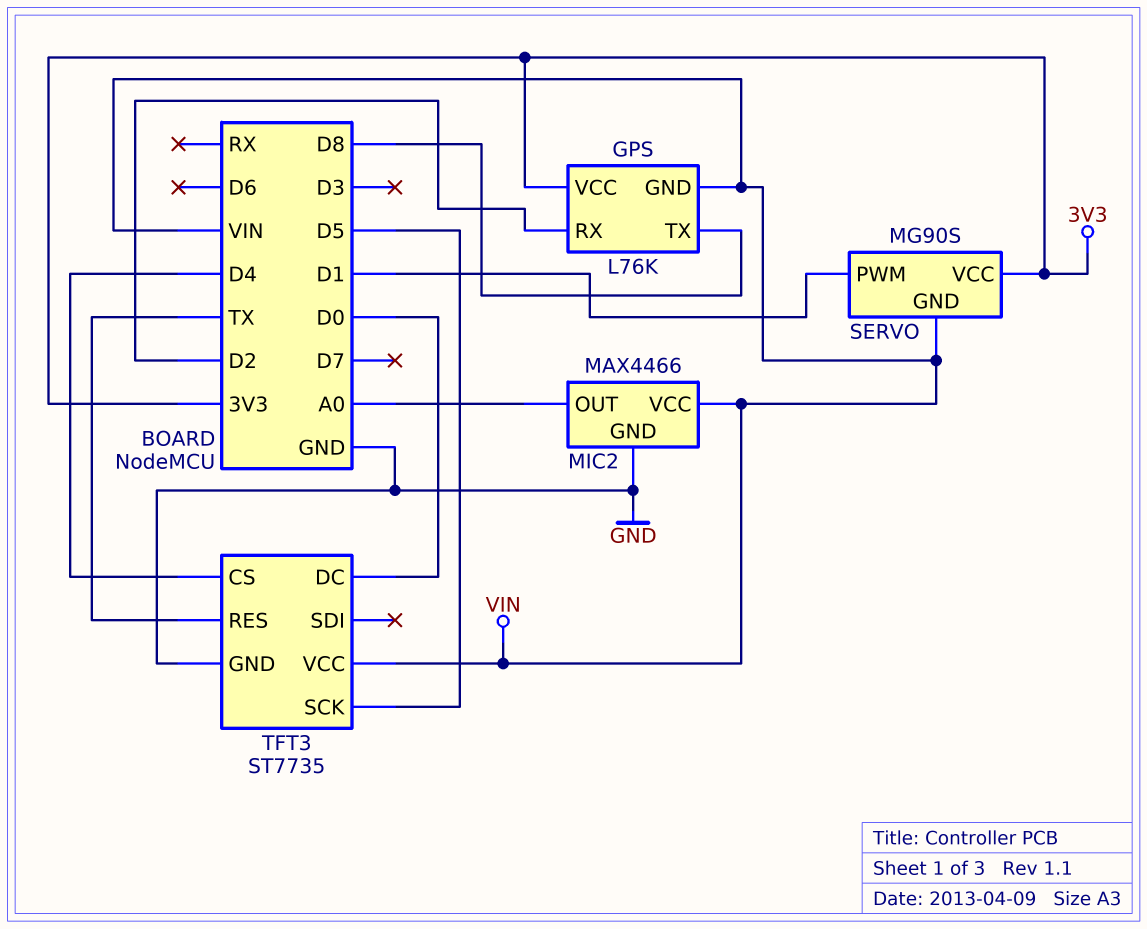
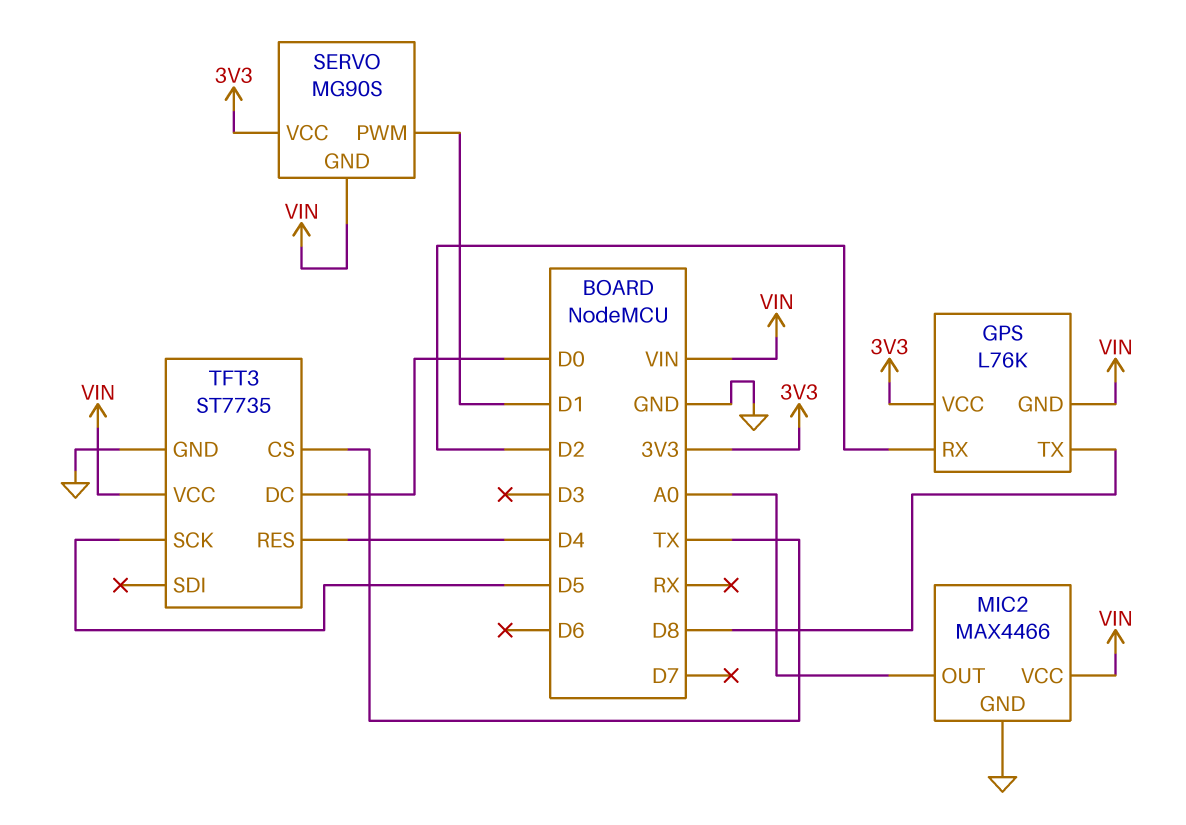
TFT3 pin CS: D4 -> TX
TFT3 pin RES: TX -> D4

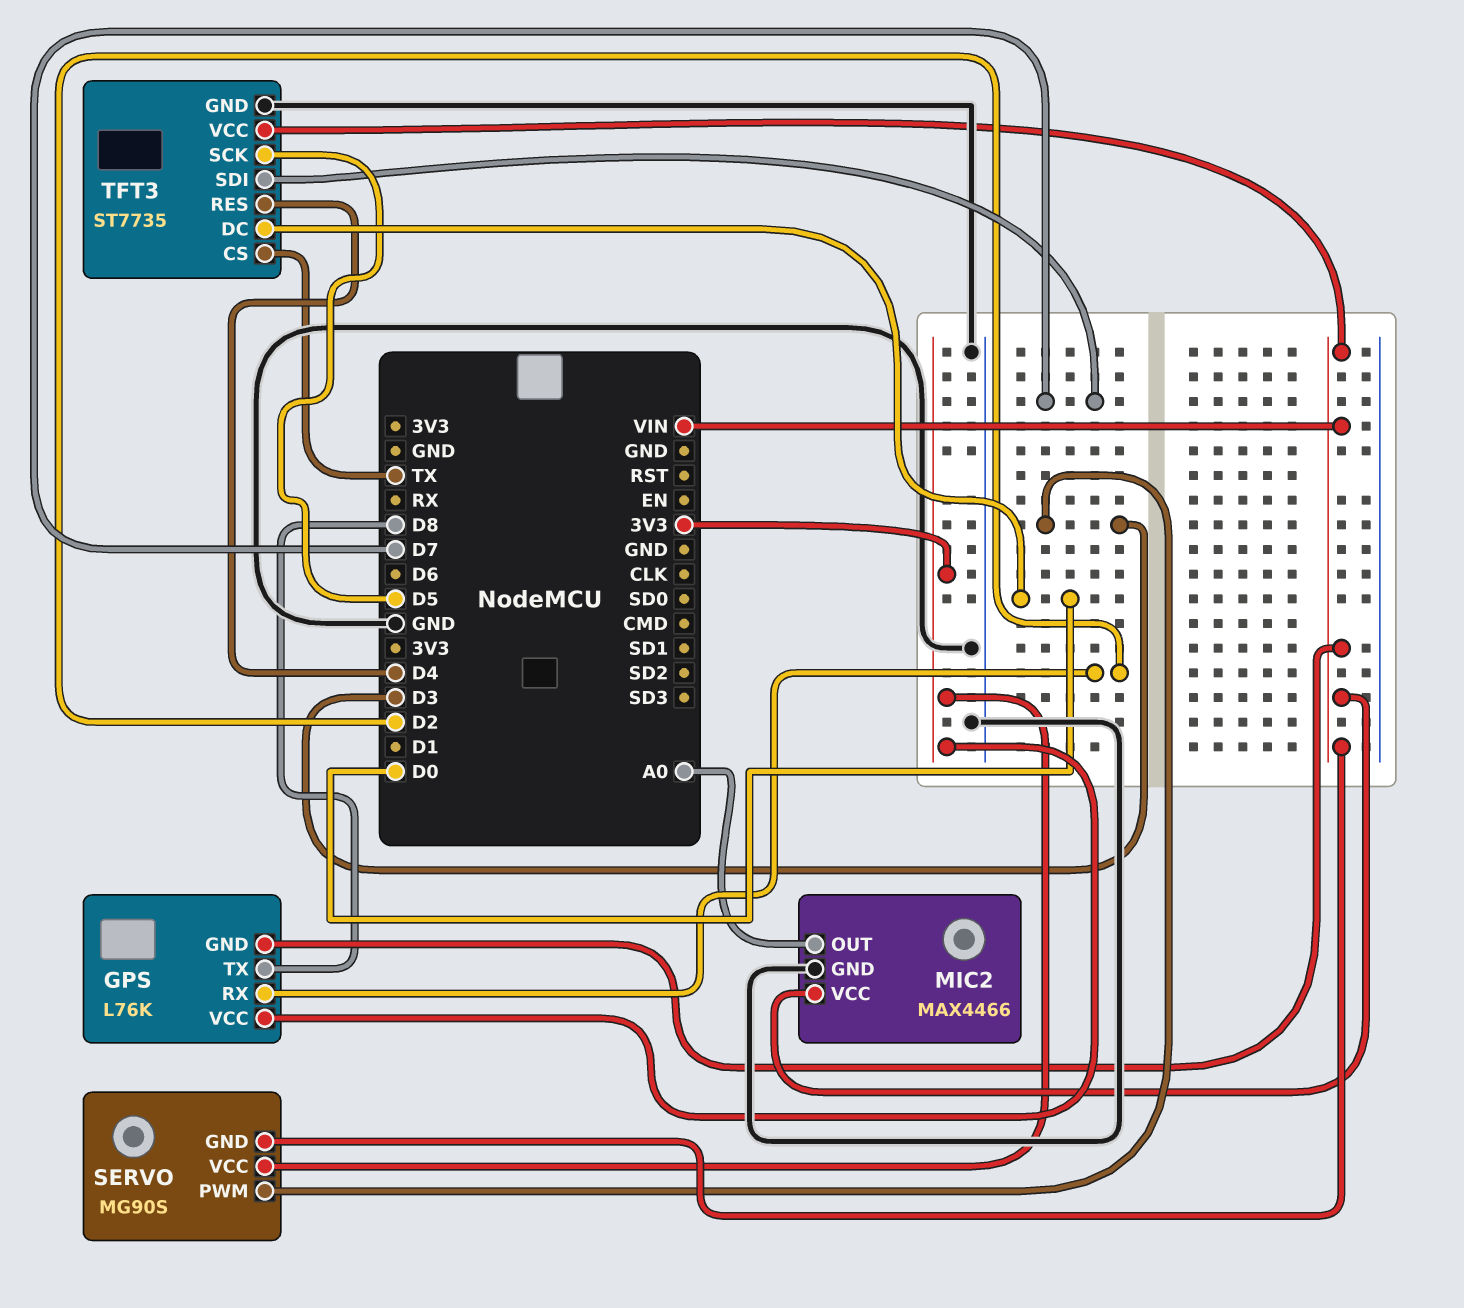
SERVO pin PWM: D1 -> D3
TFT3 pin SDI: none -> D7

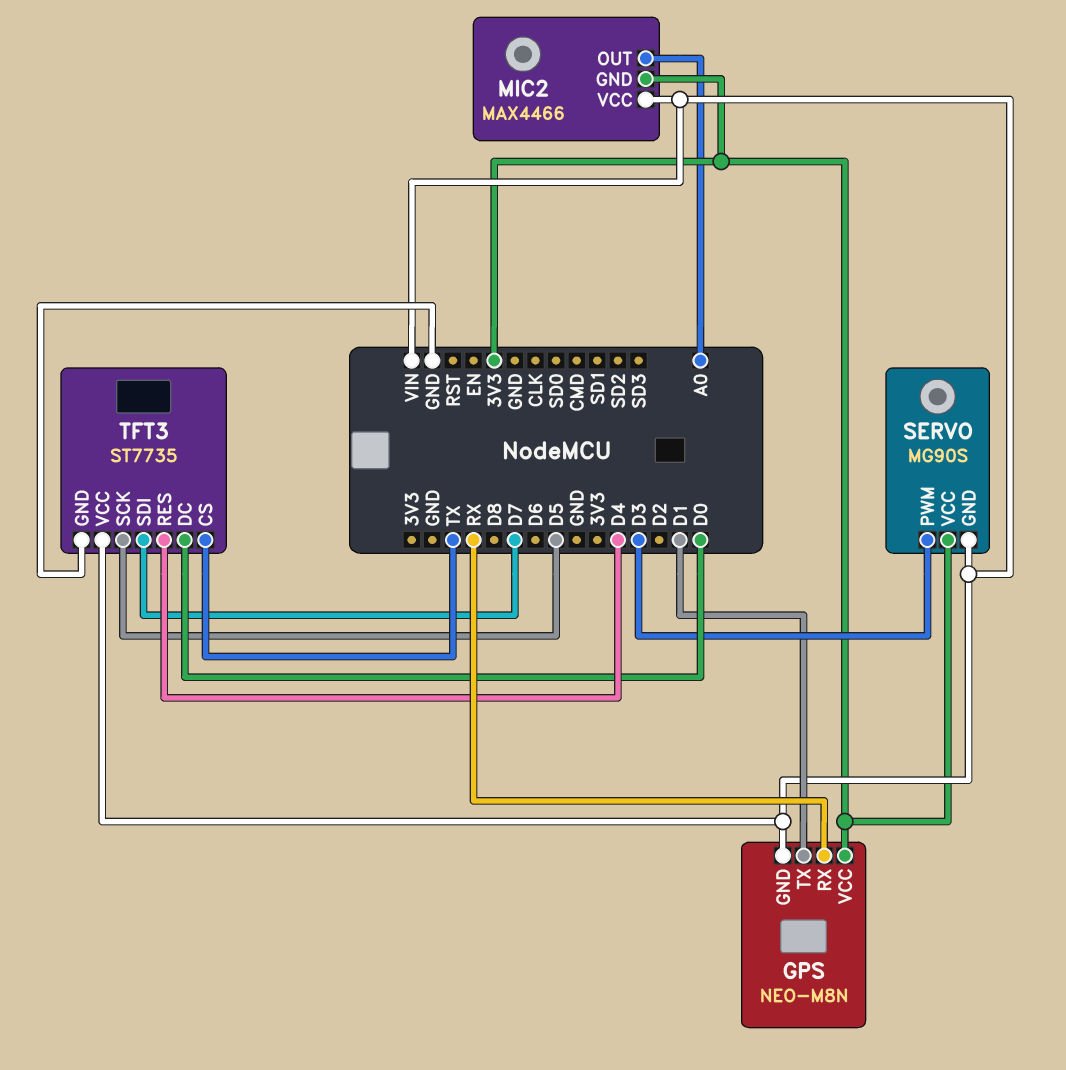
GPS: L76K -> NEO-M8N
GPS pin RX: D2 -> RX
GPS pin TX: D8 -> D1
MIC2 pin GND: GND -> 3V3

